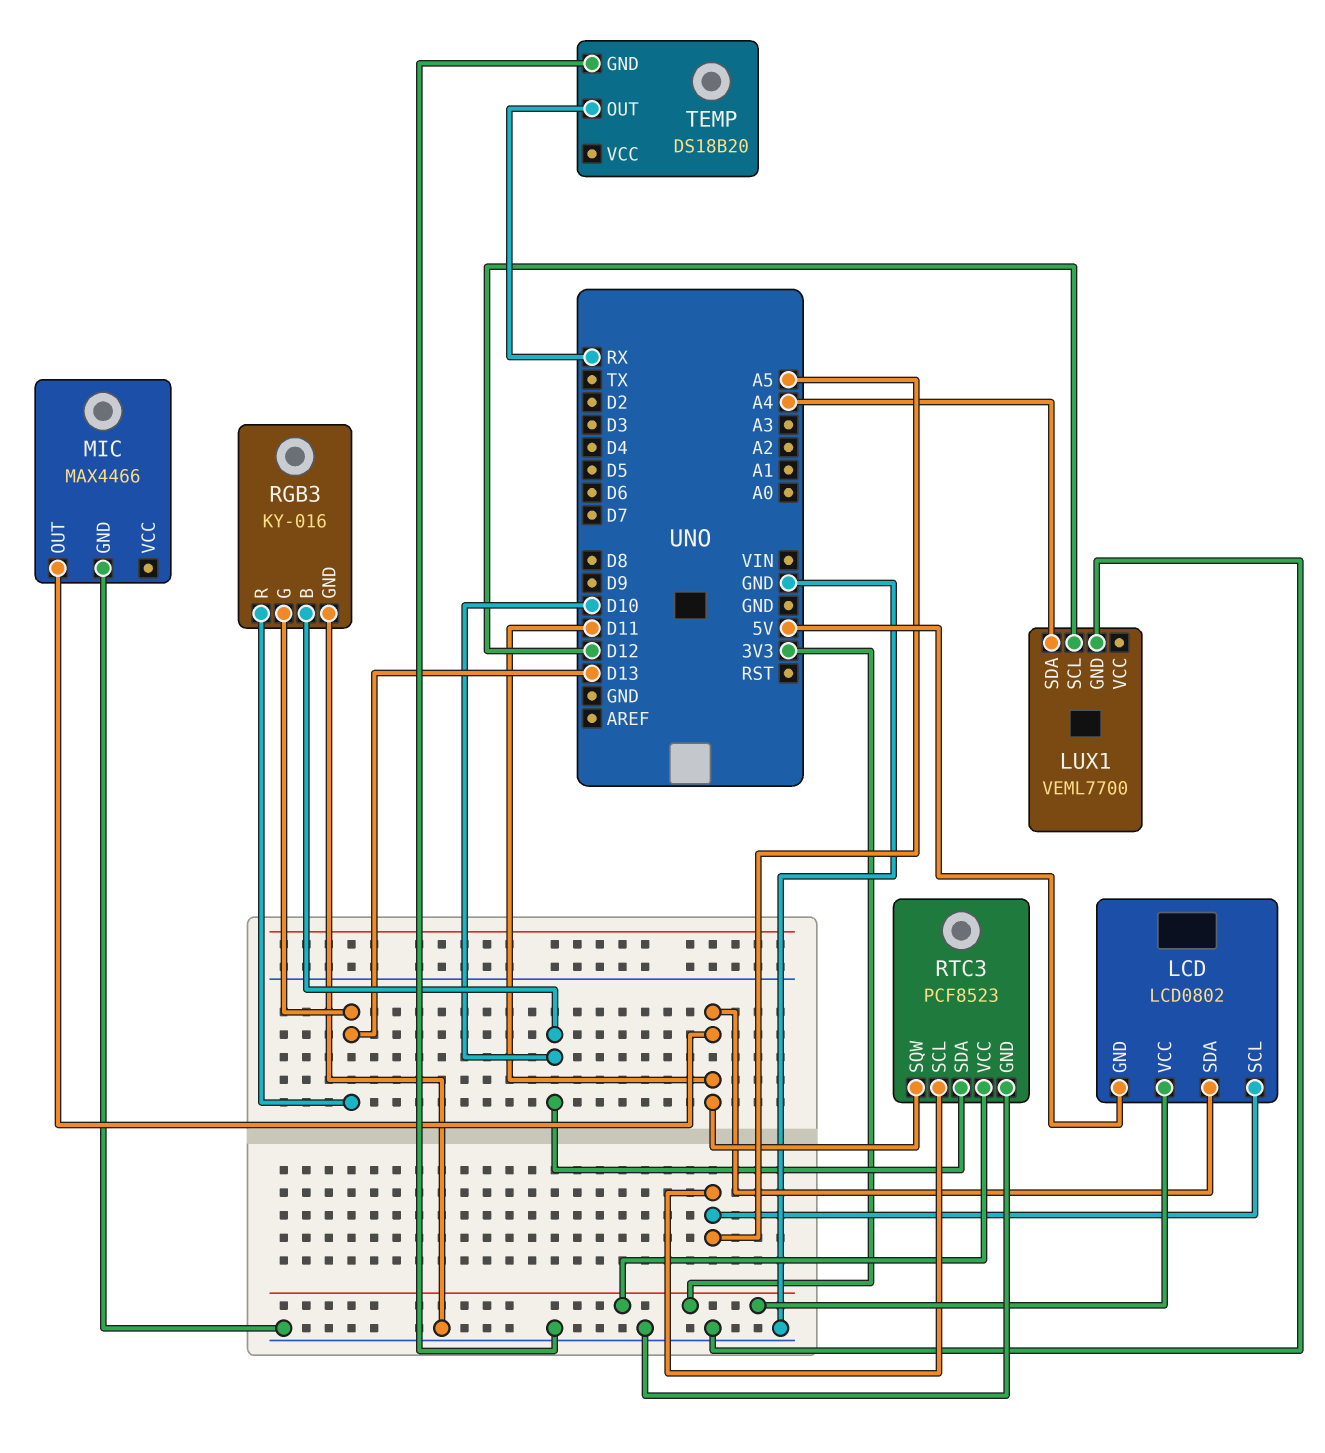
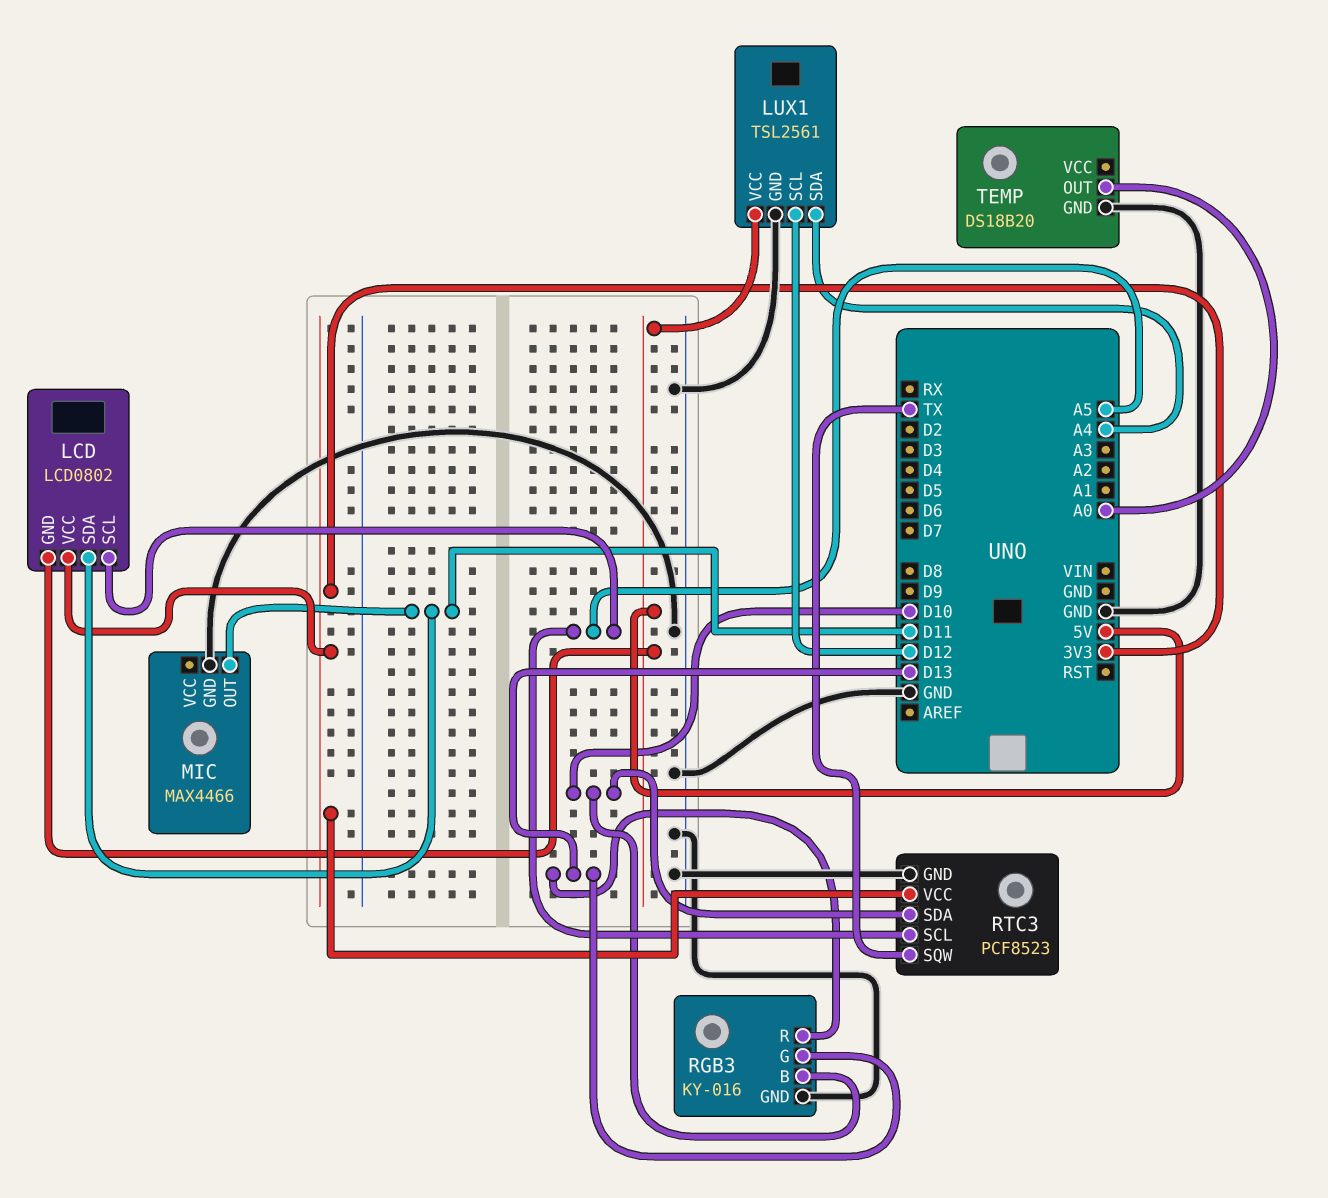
LUX1: VEML7700 -> TSL2561
LUX1 pin VCC: none -> 5V
RTC3 pin SQW: D11 -> TX
TEMP pin OUT: RX -> A0

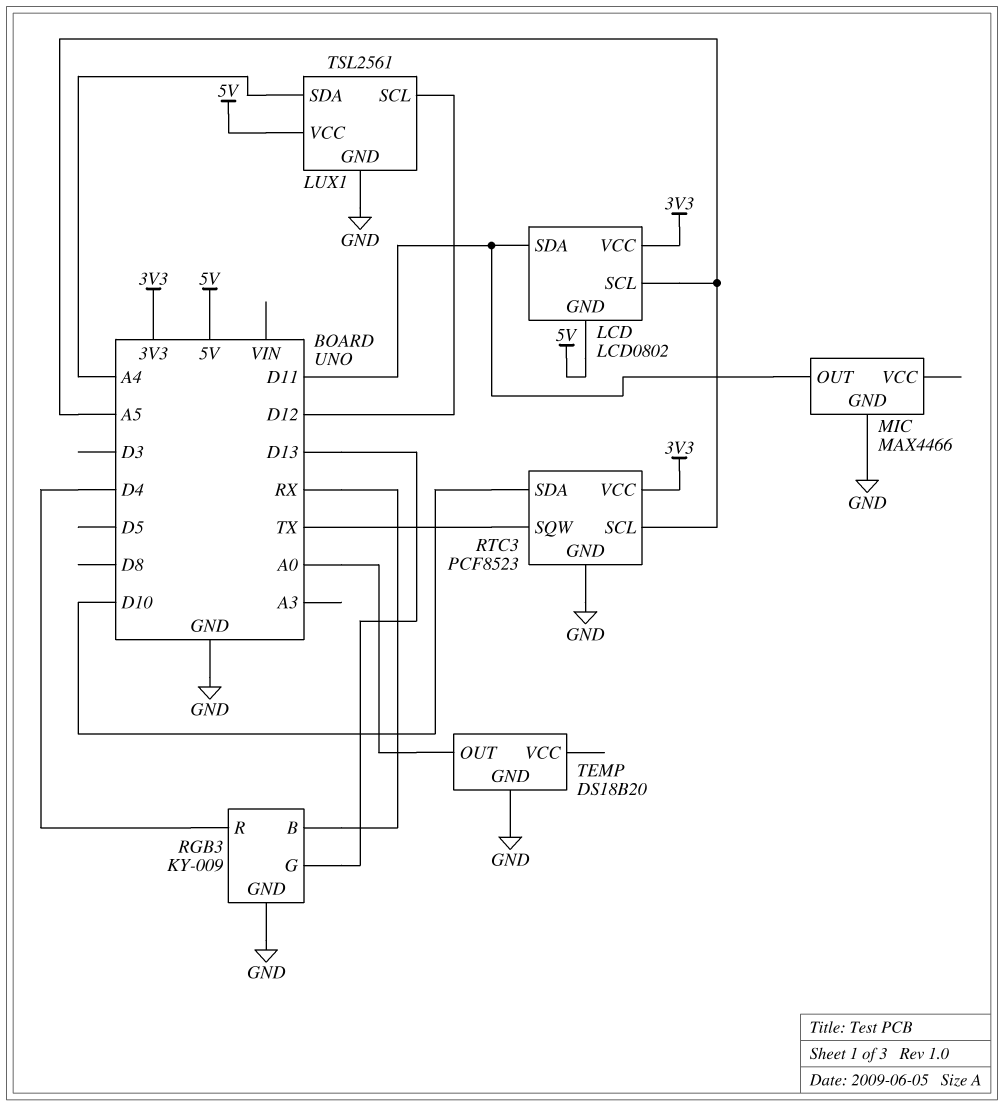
RGB3: KY-016 -> KY-009
RGB3 pin B: D10 -> RX
RGB3 pin R: D13 -> D4

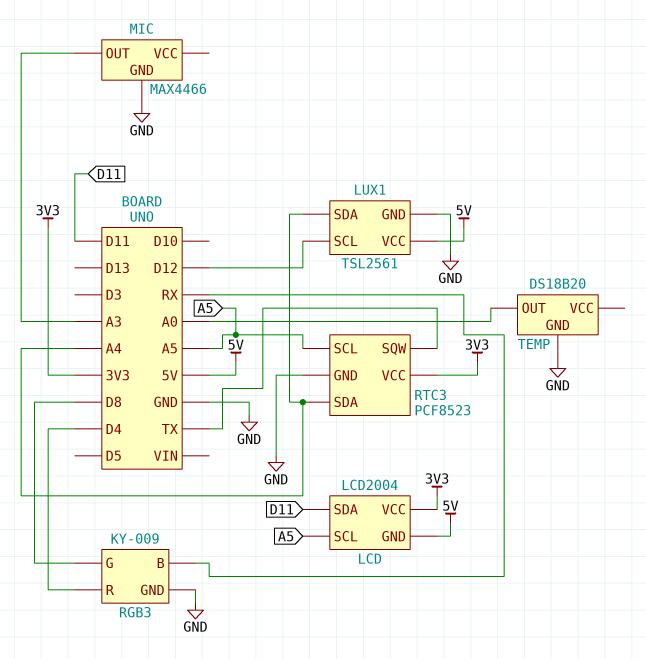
LCD: LCD0802 -> LCD2004
MIC pin OUT: D11 -> A3
RGB3 pin G: D13 -> D8
RTC3 pin SDA: D10 -> A4

